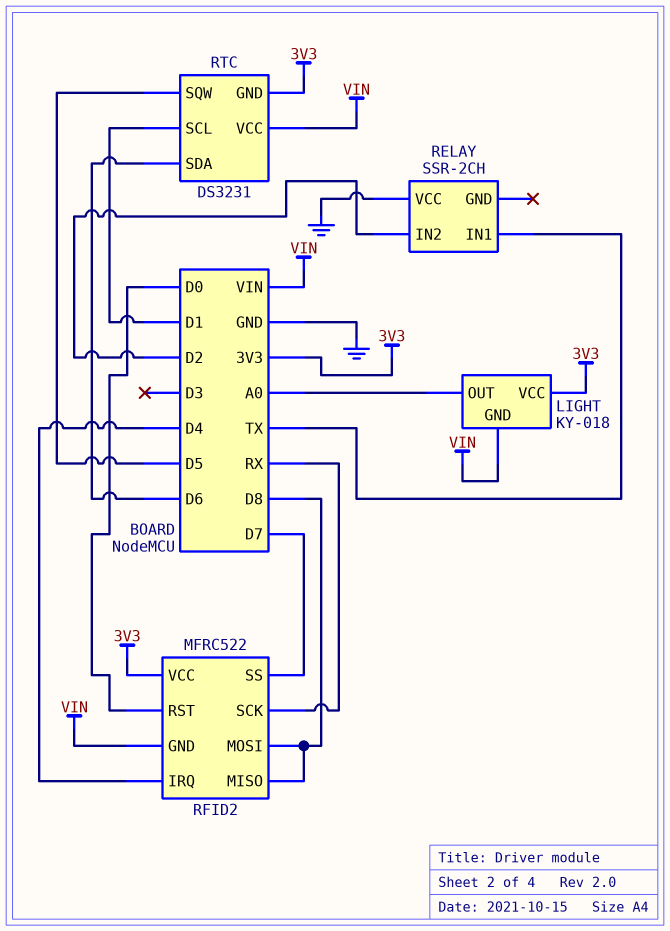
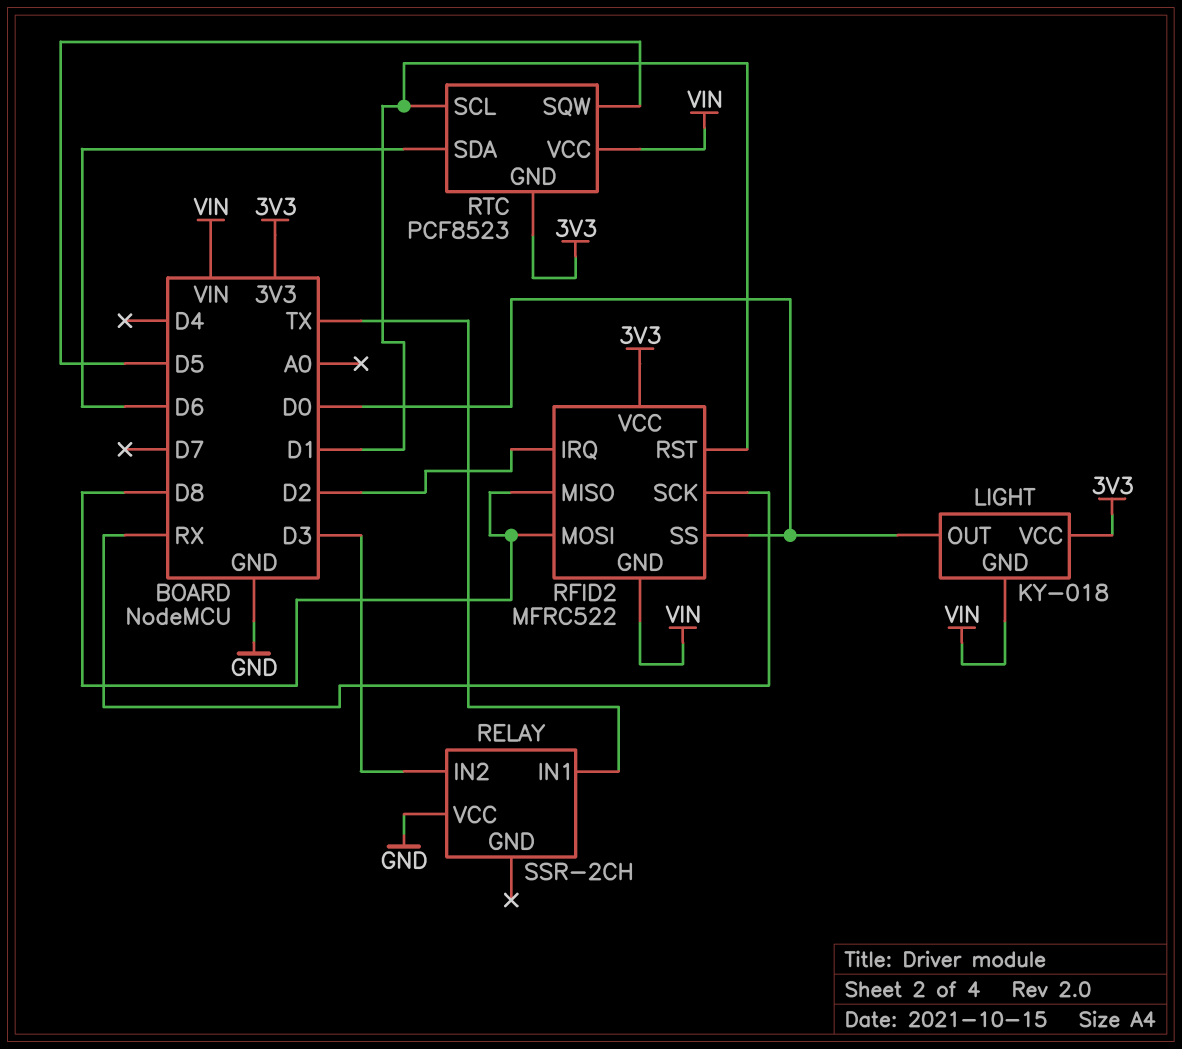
LIGHT pin OUT: A0 -> D0
RELAY pin IN2: D2 -> D3
RFID2 pin IRQ: D4 -> D2
RFID2 pin RST: D0 -> D1
RFID2 pin SS: D7 -> D0
RTC: DS3231 -> PCF8523

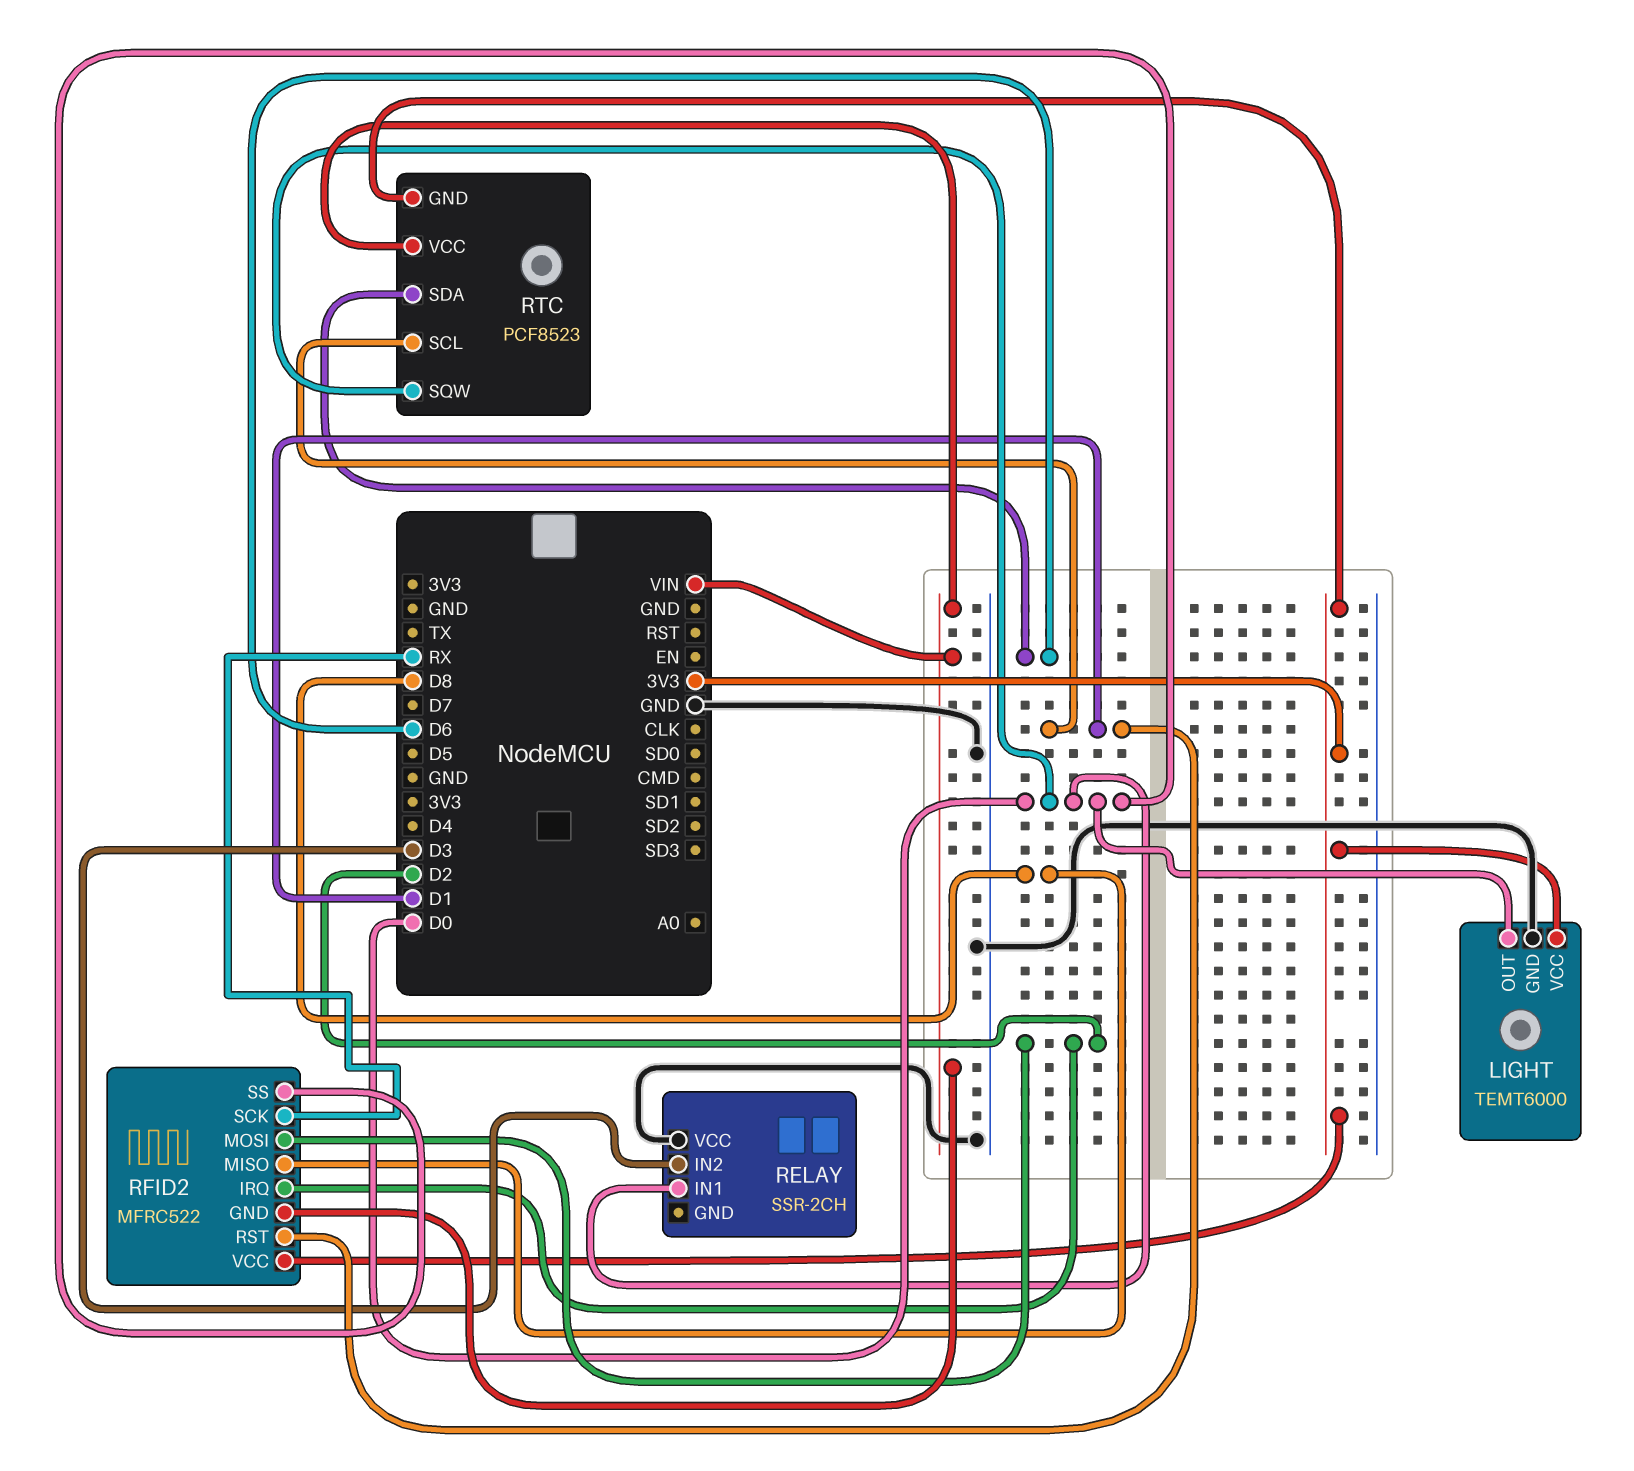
LIGHT: KY-018 -> TEMT6000
LIGHT pin GND: VIN -> GND
RELAY pin IN1: TX -> D0
RFID2 pin MOSI: D8 -> D2
RTC pin SQW: D5 -> D0

